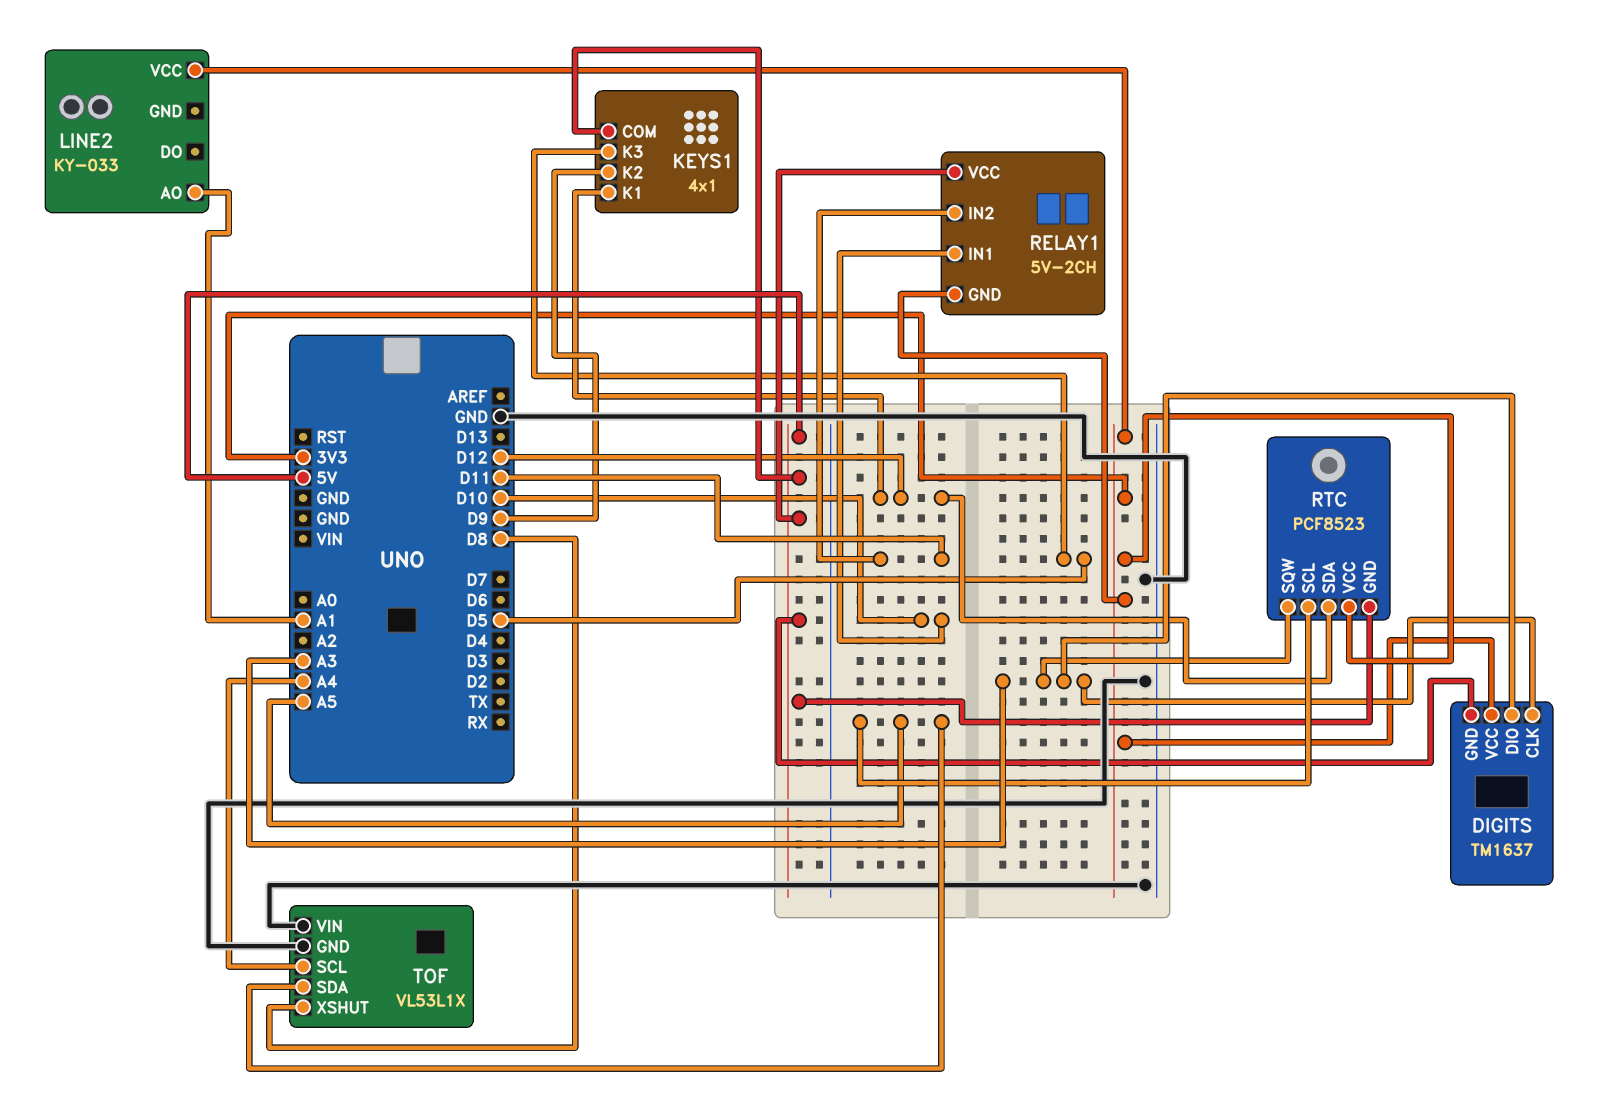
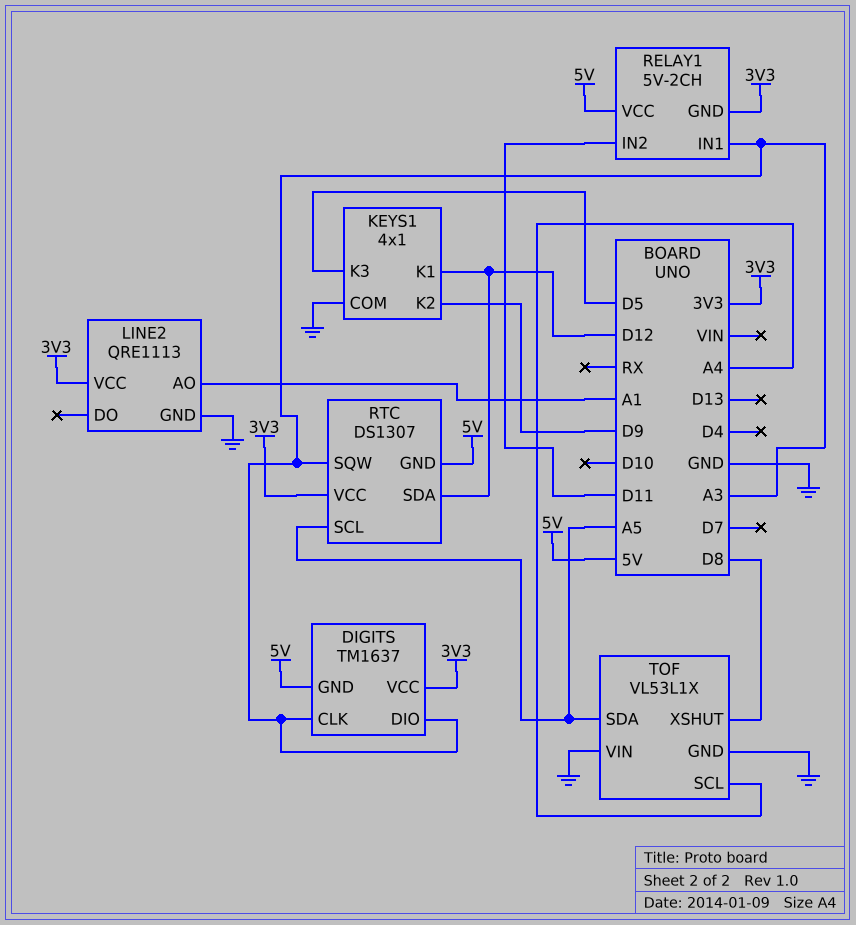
KEYS1 pin COM: 5V -> GND
LINE2: KY-033 -> QRE1113
LINE2 pin GND: none -> GND
RELAY1 pin IN1: D10 -> A3
RTC: PCF8523 -> DS1307

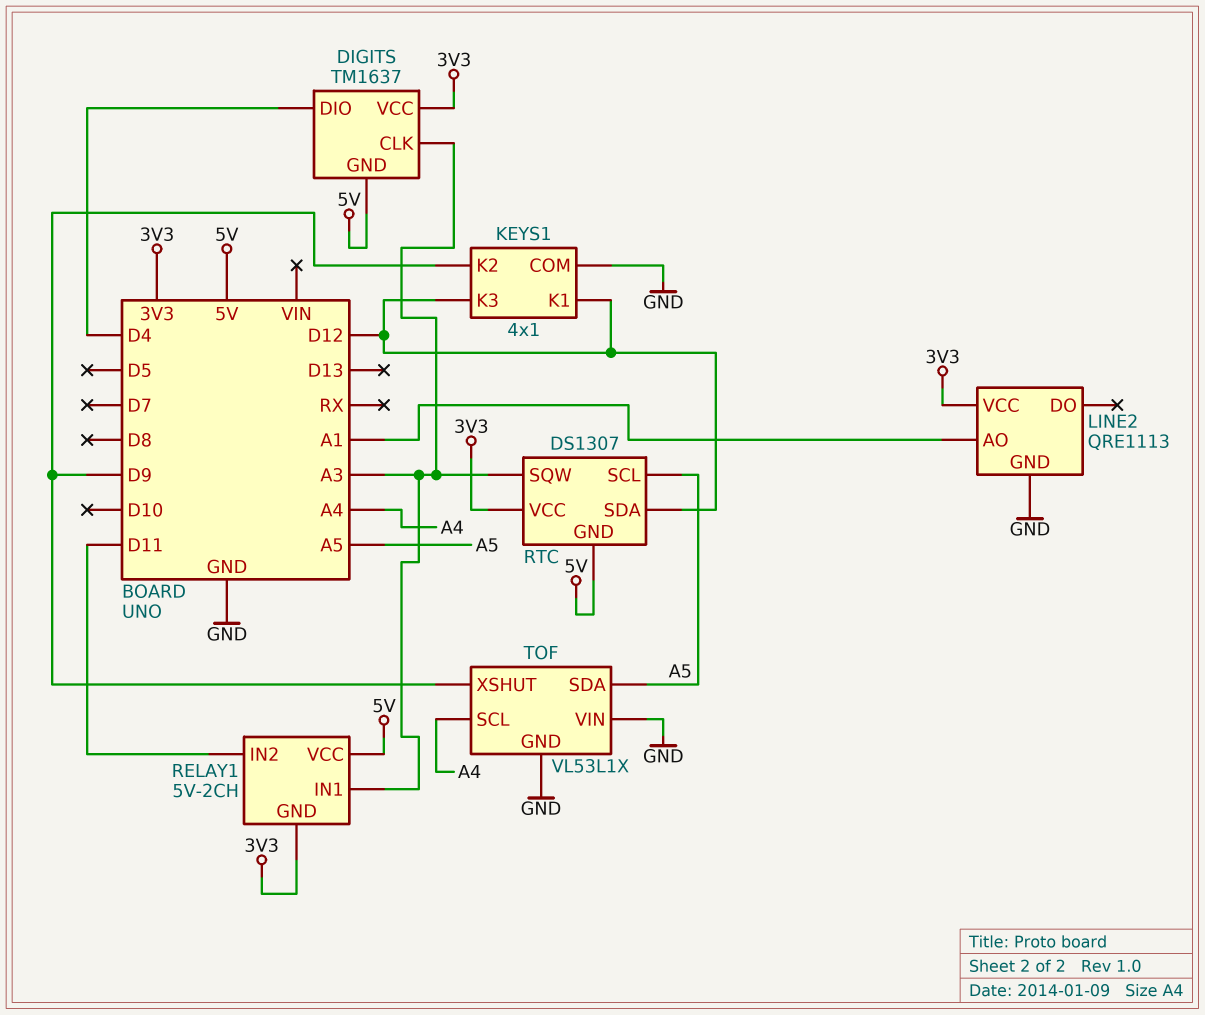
DIGITS pin DIO: A3 -> D4
KEYS1 pin K3: D5 -> D12
TOF pin XSHUT: D8 -> D9

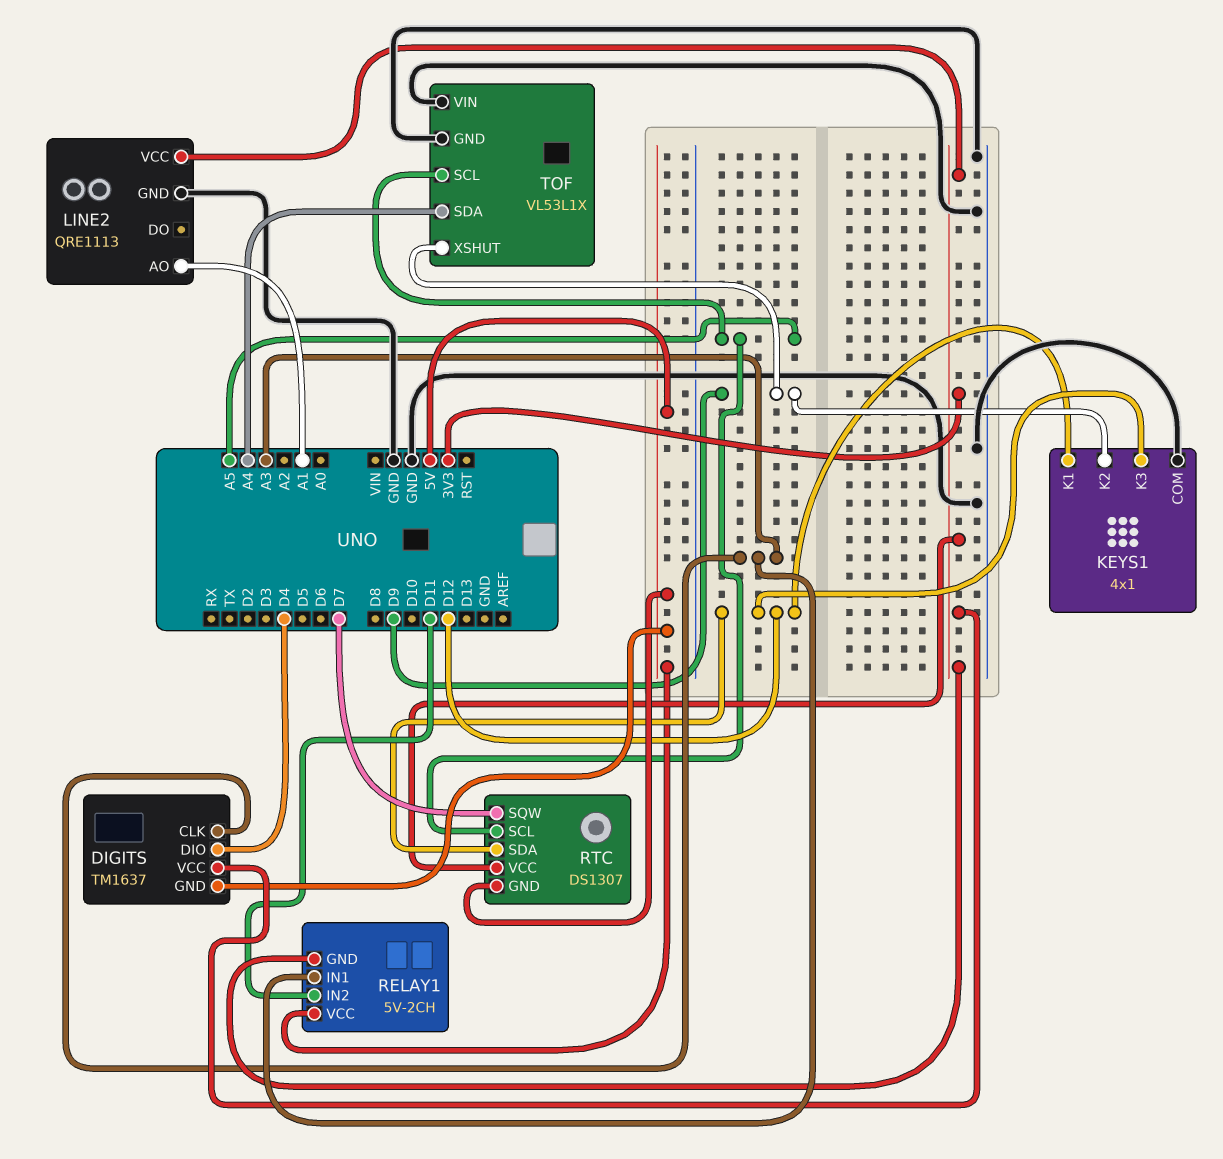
RTC pin SQW: A3 -> D7
TOF pin SCL: A4 -> A5
TOF pin SDA: A5 -> A4

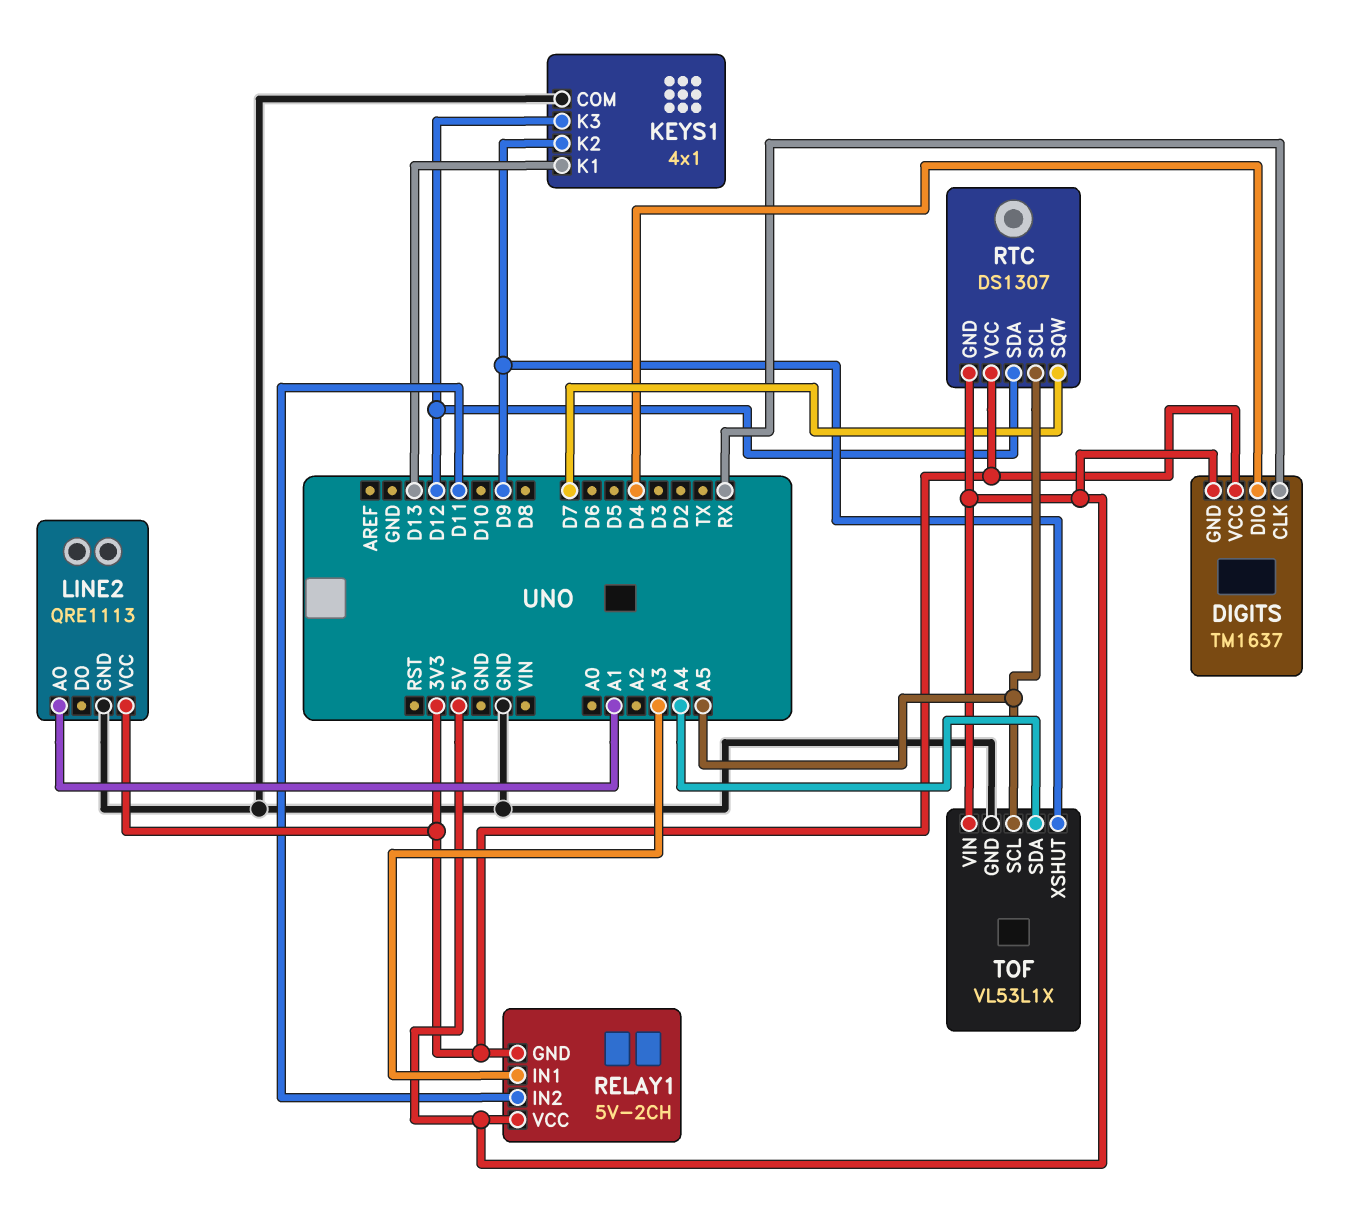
DIGITS pin CLK: A3 -> RX
KEYS1 pin K1: D12 -> D13
TOF pin VIN: GND -> 5V

